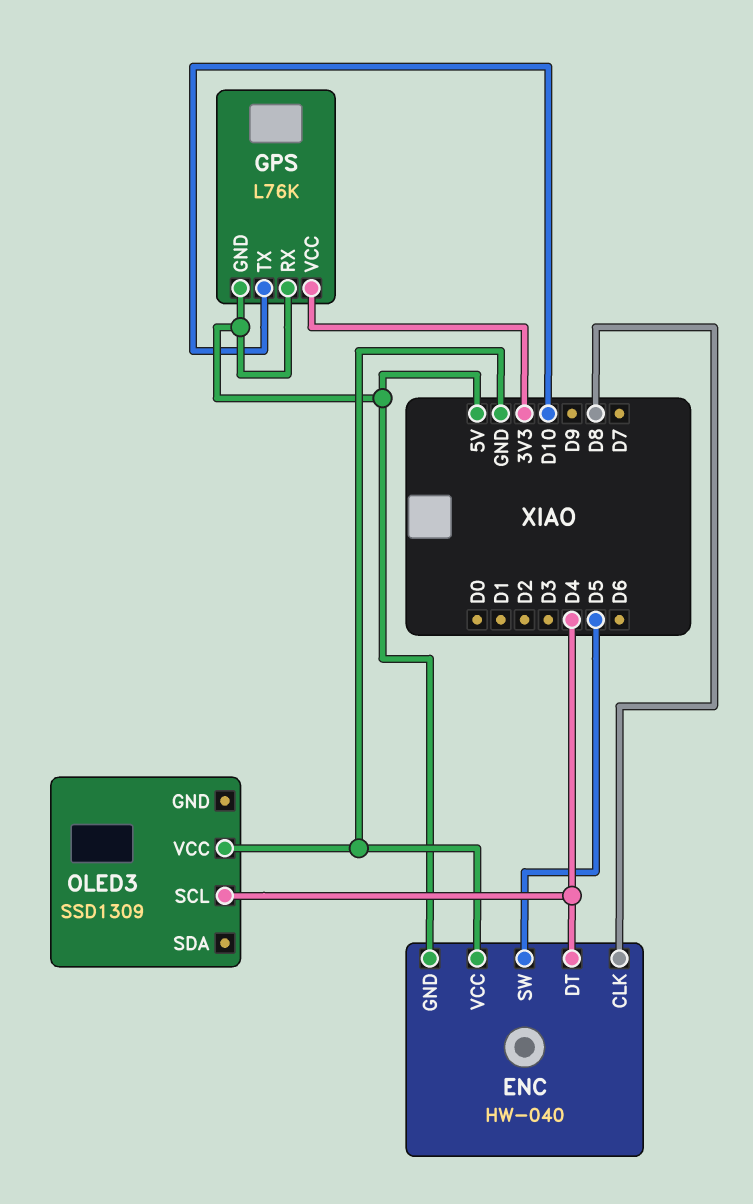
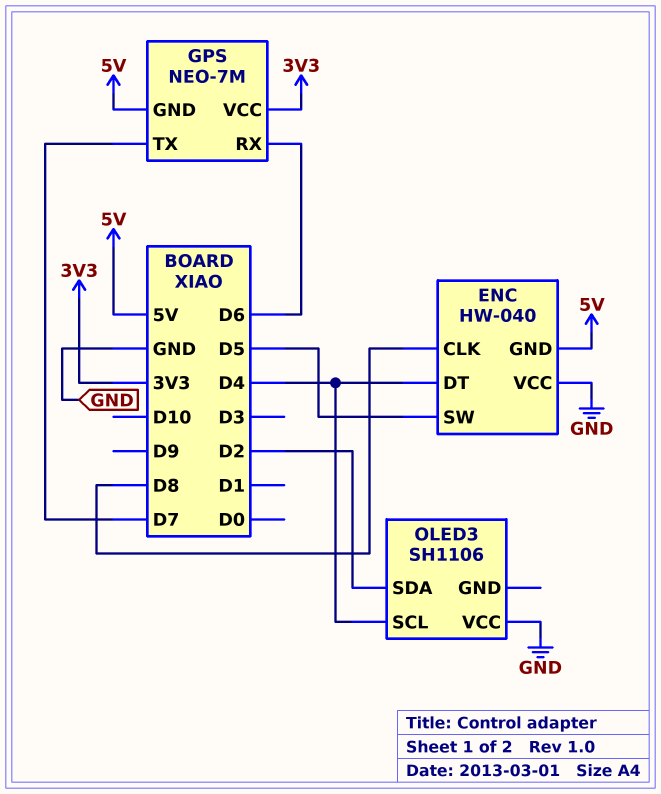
GPS: L76K -> NEO-7M
GPS pin RX: 5V -> D6
GPS pin TX: D10 -> D7
OLED3: SSD1309 -> SH1106
OLED3 pin SDA: none -> D2

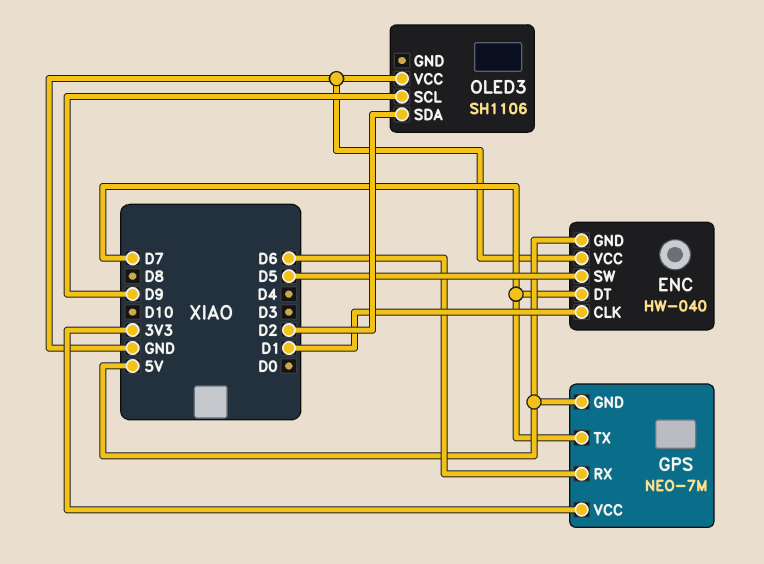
ENC pin CLK: D8 -> D1
ENC pin DT: D4 -> D7
OLED3 pin SCL: D4 -> D9

